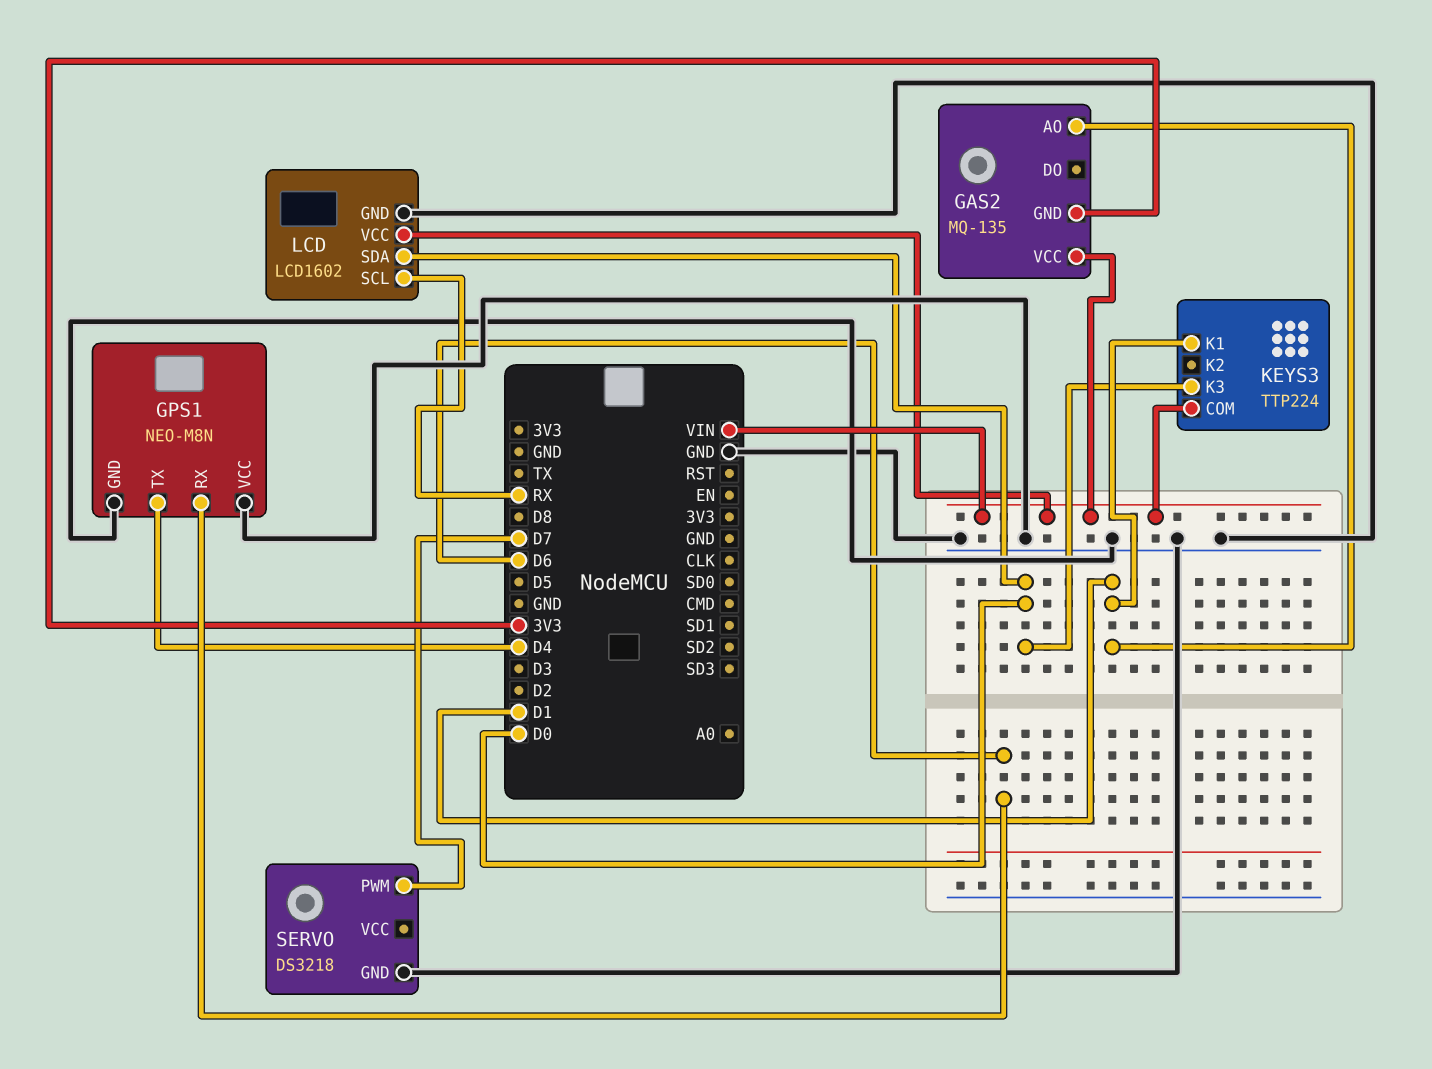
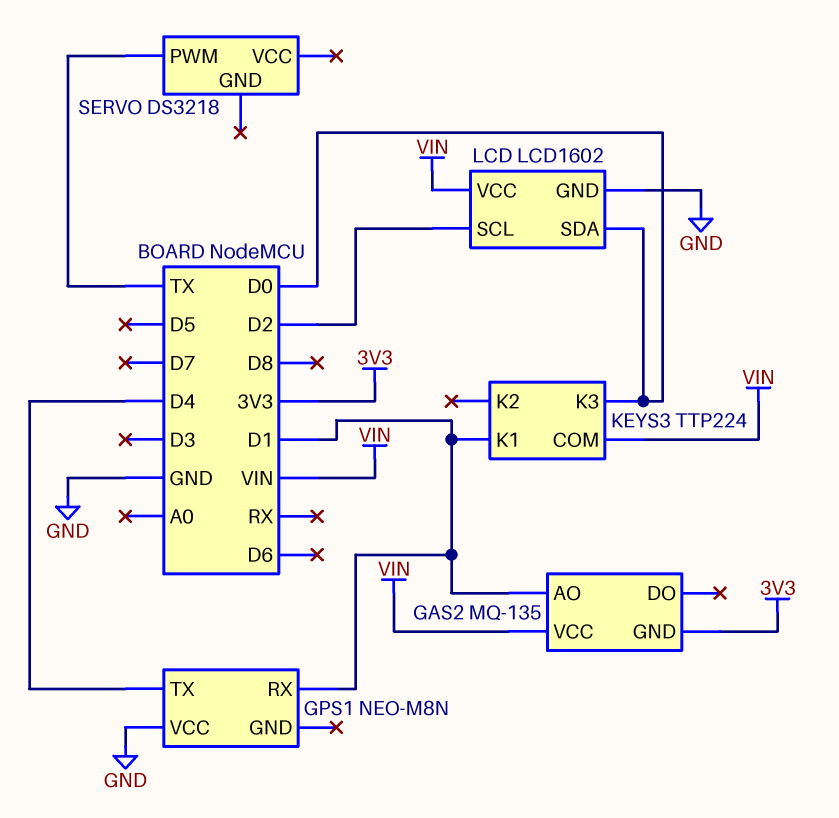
GPS1 pin GND: GND -> none
GPS1 pin RX: D6 -> D1
LCD pin SCL: RX -> D2
SERVO pin GND: GND -> none
SERVO pin PWM: D7 -> TX

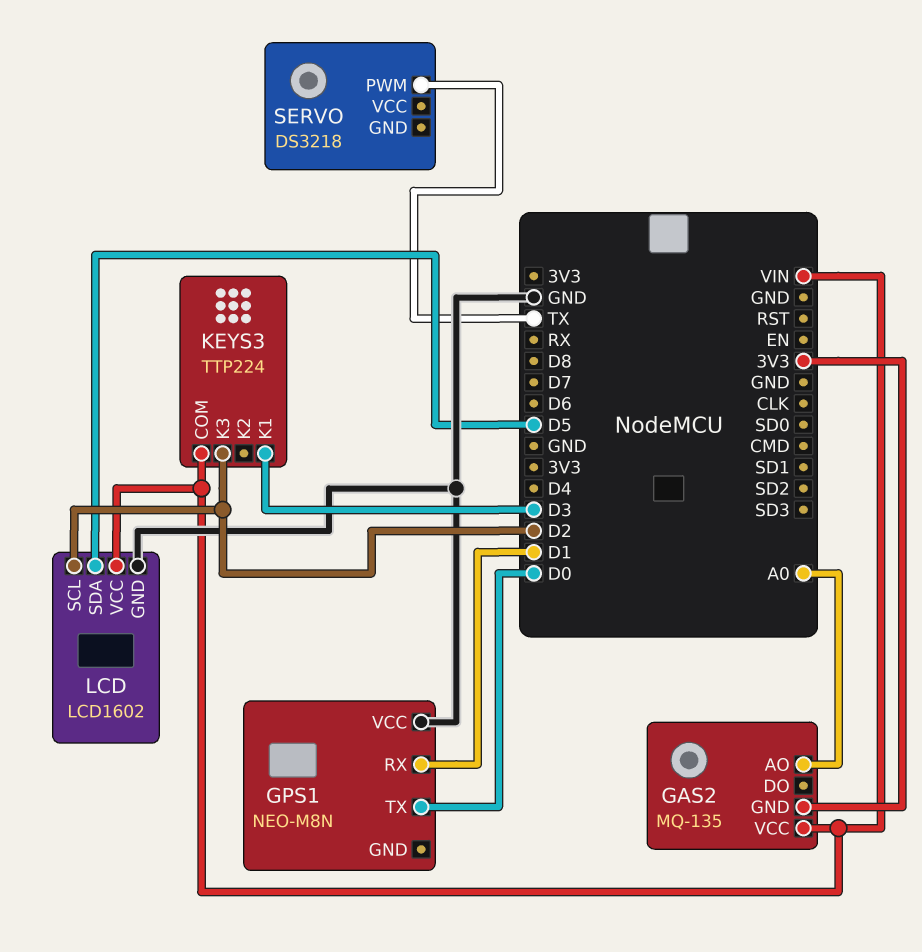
GAS2 pin AO: D1 -> A0
GPS1 pin TX: D4 -> D0
KEYS3 pin K1: D1 -> D3
KEYS3 pin K3: D0 -> D2
LCD pin SDA: D0 -> D5

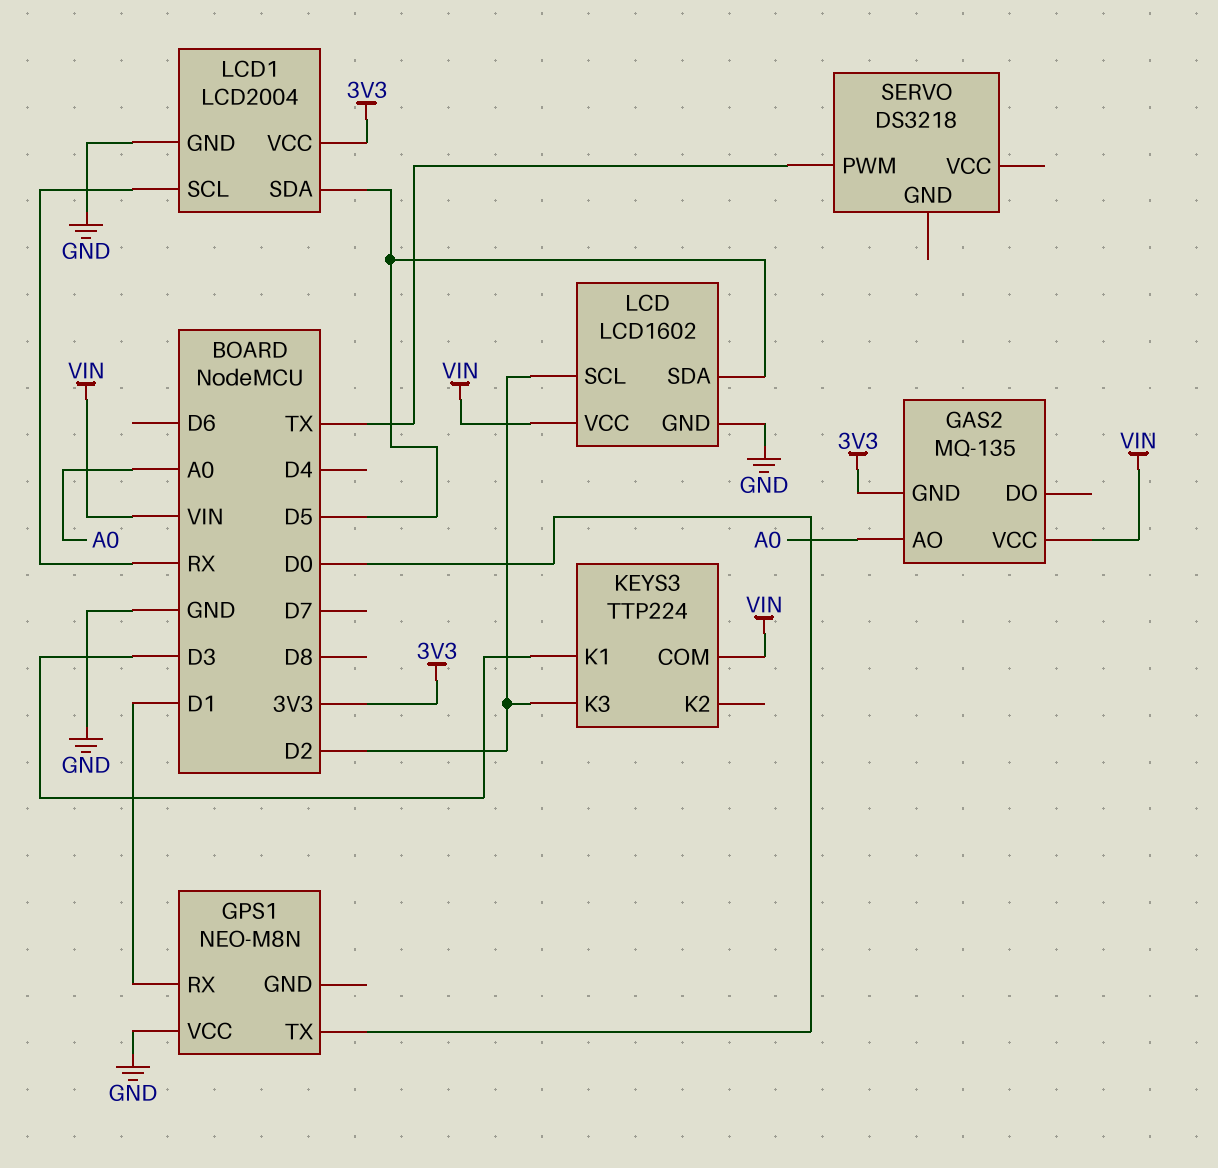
LCD1: none -> LCD2004
LCD1 pin GND: none -> GND
LCD1 pin SCL: none -> RX
LCD1 pin SDA: none -> D5
LCD1 pin VCC: none -> 3V3

